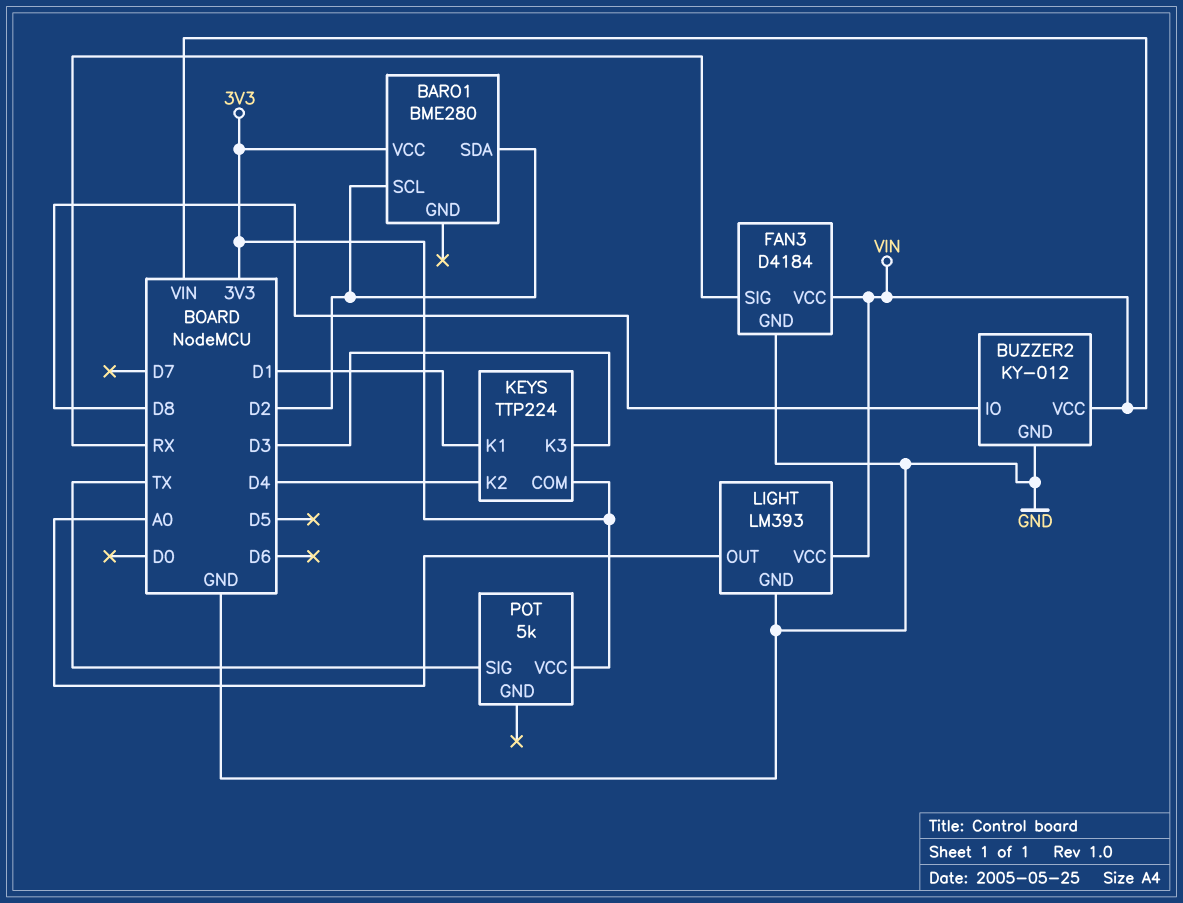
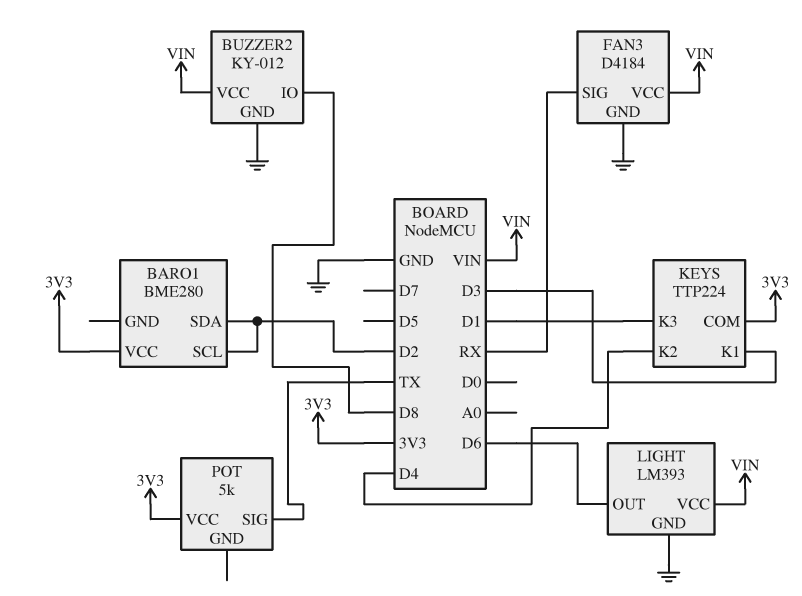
KEYS pin K1: D1 -> D3
KEYS pin K3: D3 -> D1
LIGHT pin OUT: A0 -> D6

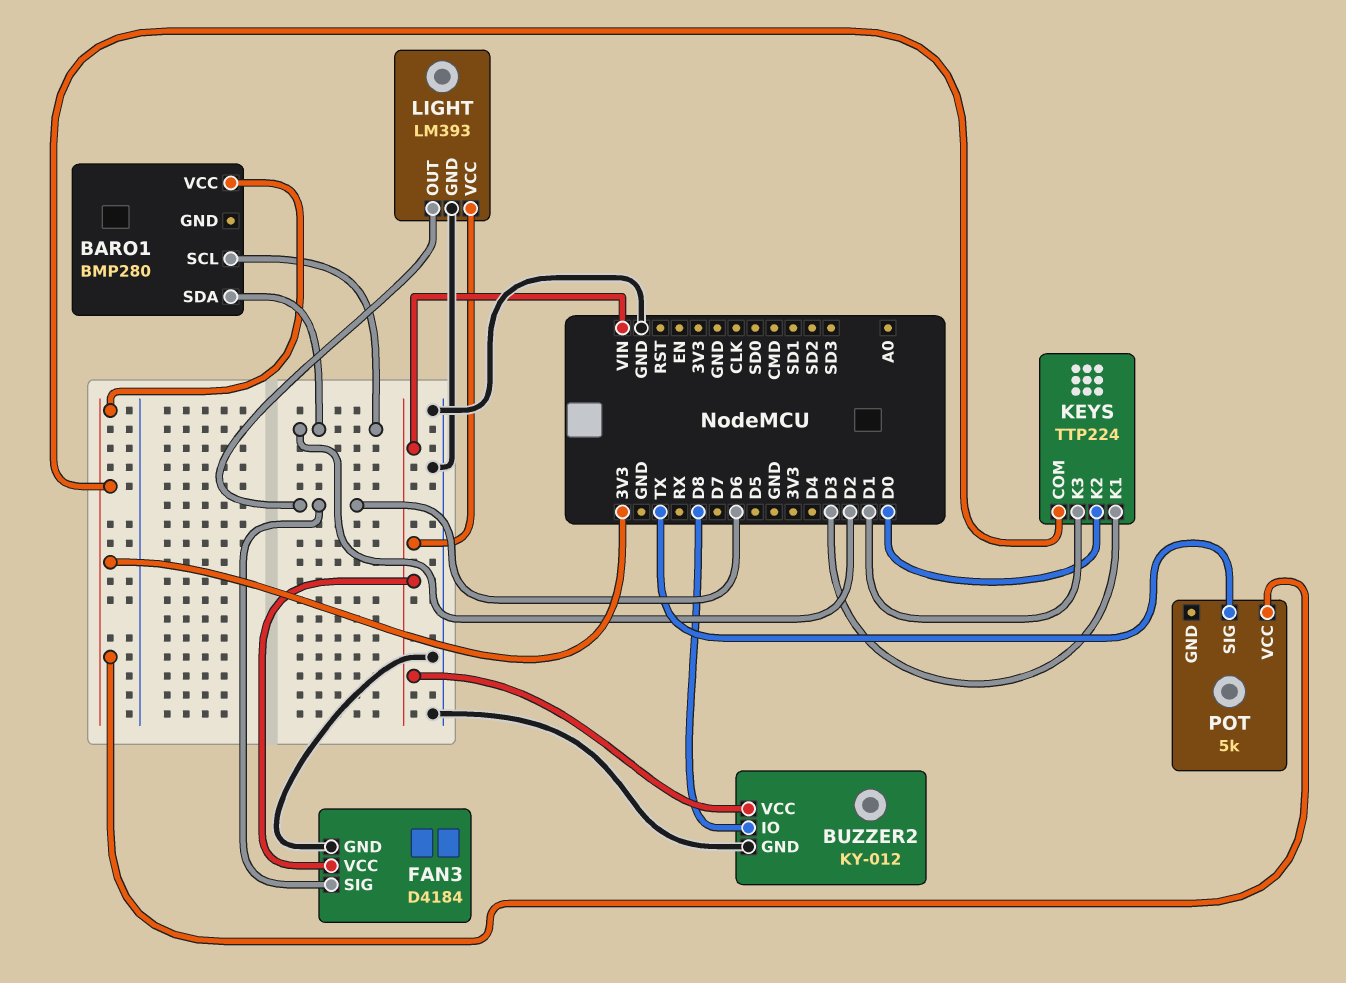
BARO1: BME280 -> BMP280
FAN3 pin SIG: RX -> D6
KEYS pin K2: D4 -> D0

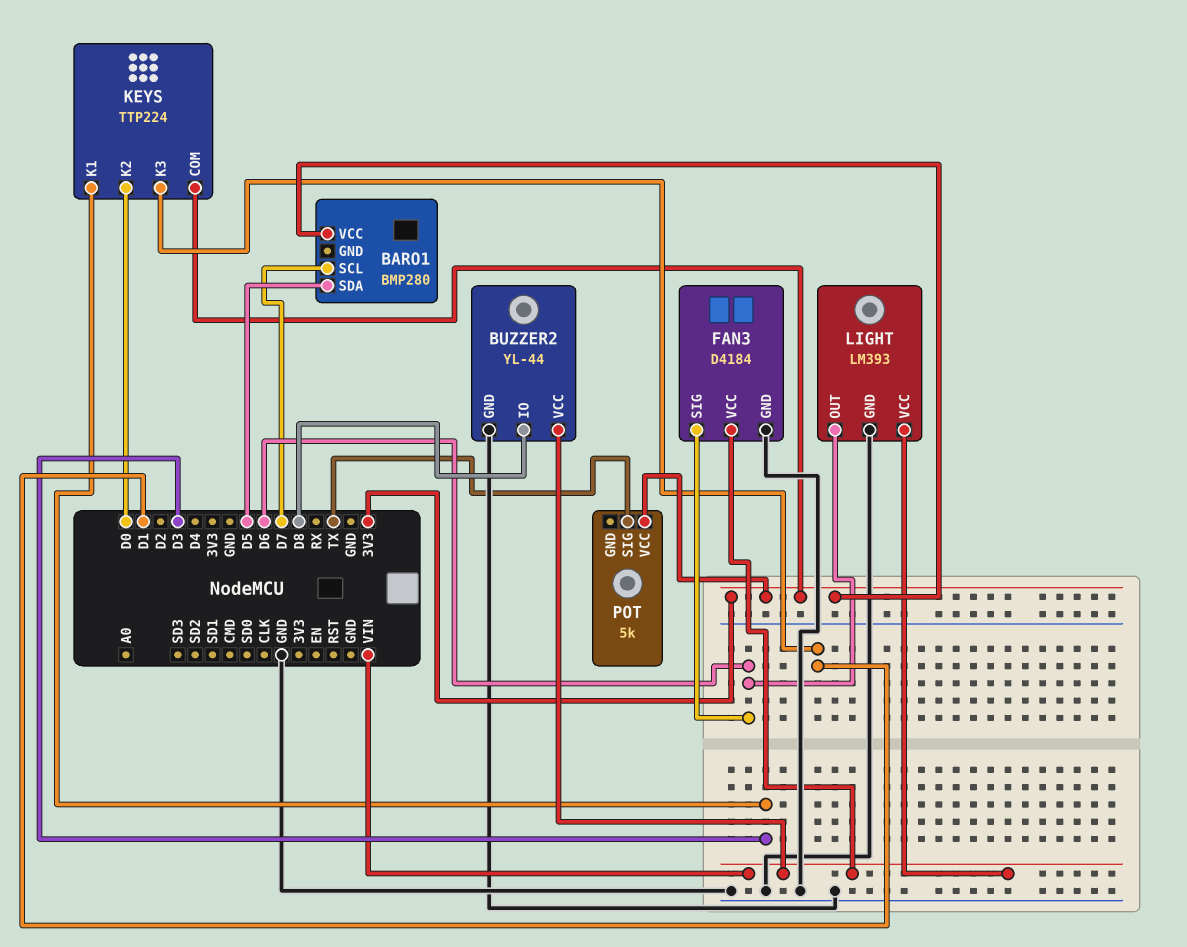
BARO1 pin SCL: D2 -> D7
BARO1 pin SDA: D2 -> D5
BUZZER2: KY-012 -> YL-44

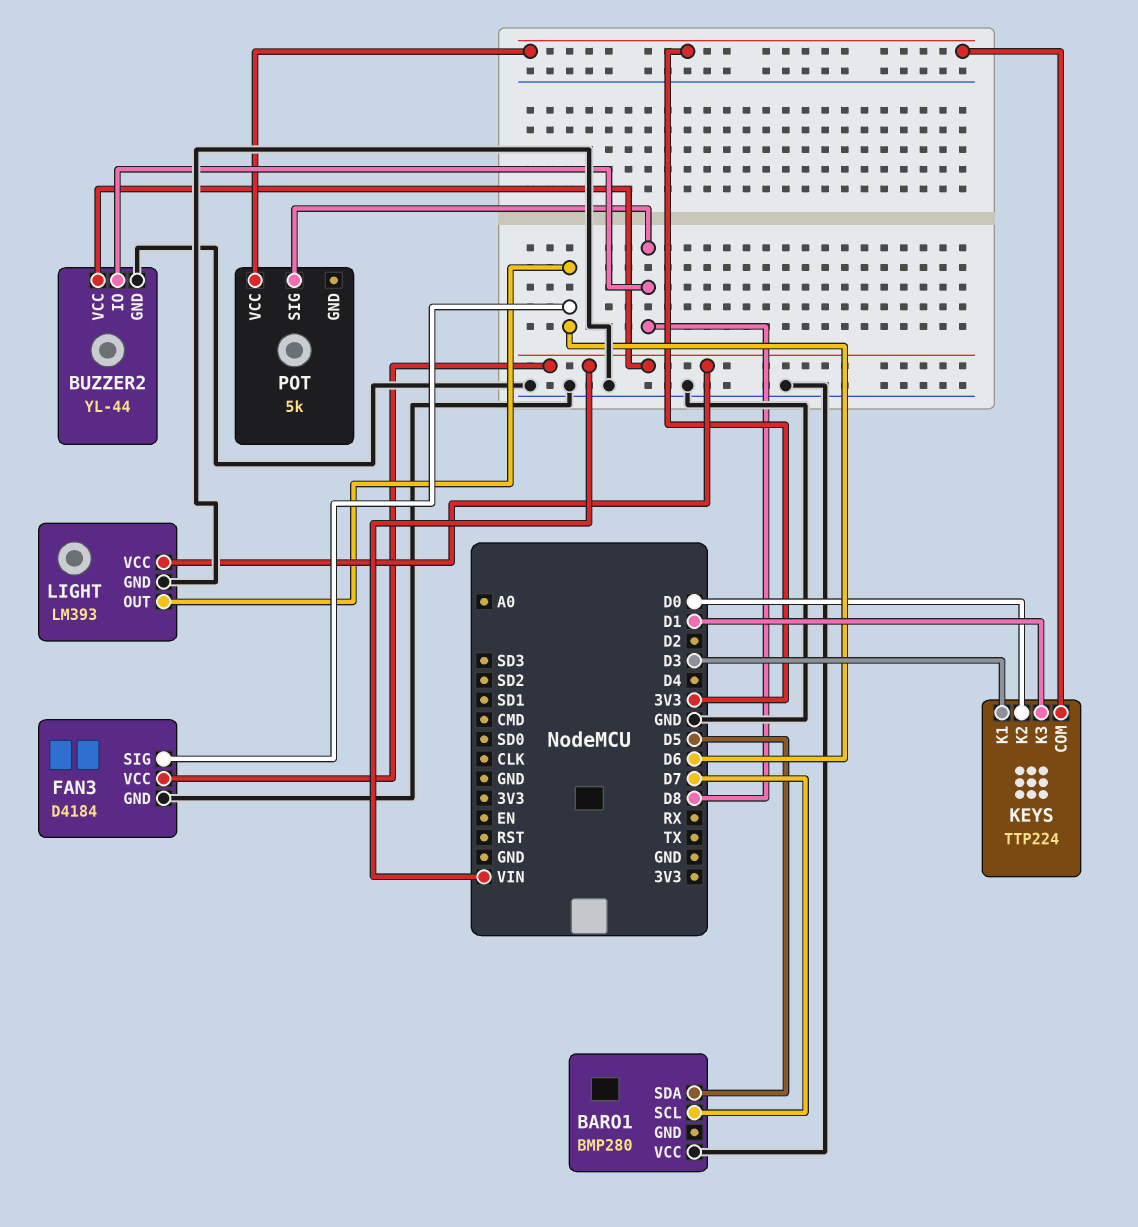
BARO1 pin VCC: 3V3 -> GND
POT pin SIG: TX -> D8

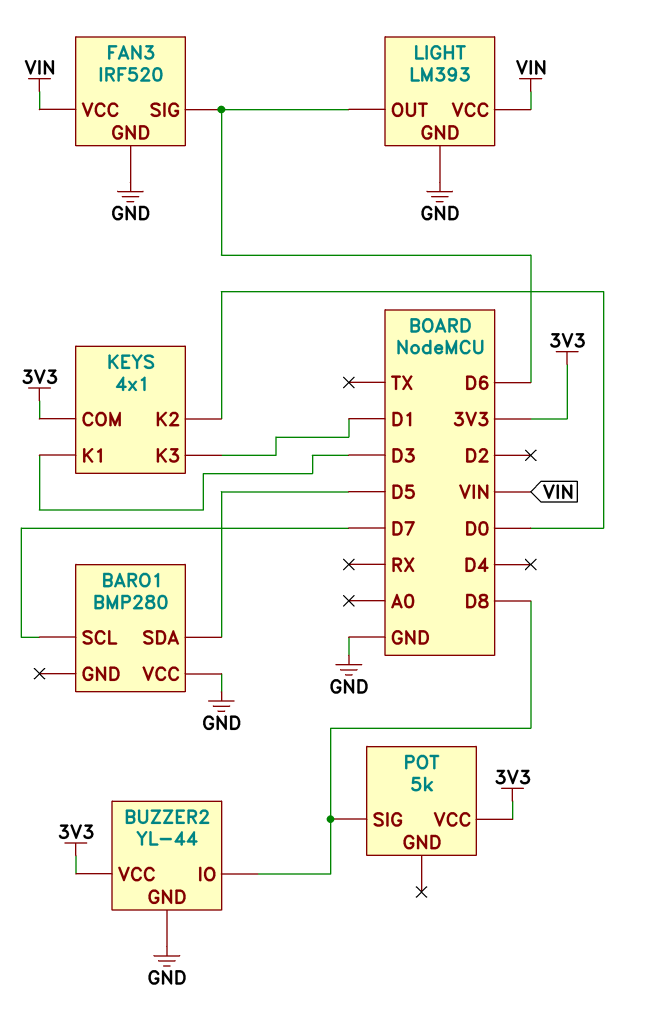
BUZZER2 pin VCC: VIN -> 3V3
FAN3: D4184 -> IRF520
KEYS: TTP224 -> 4x1

